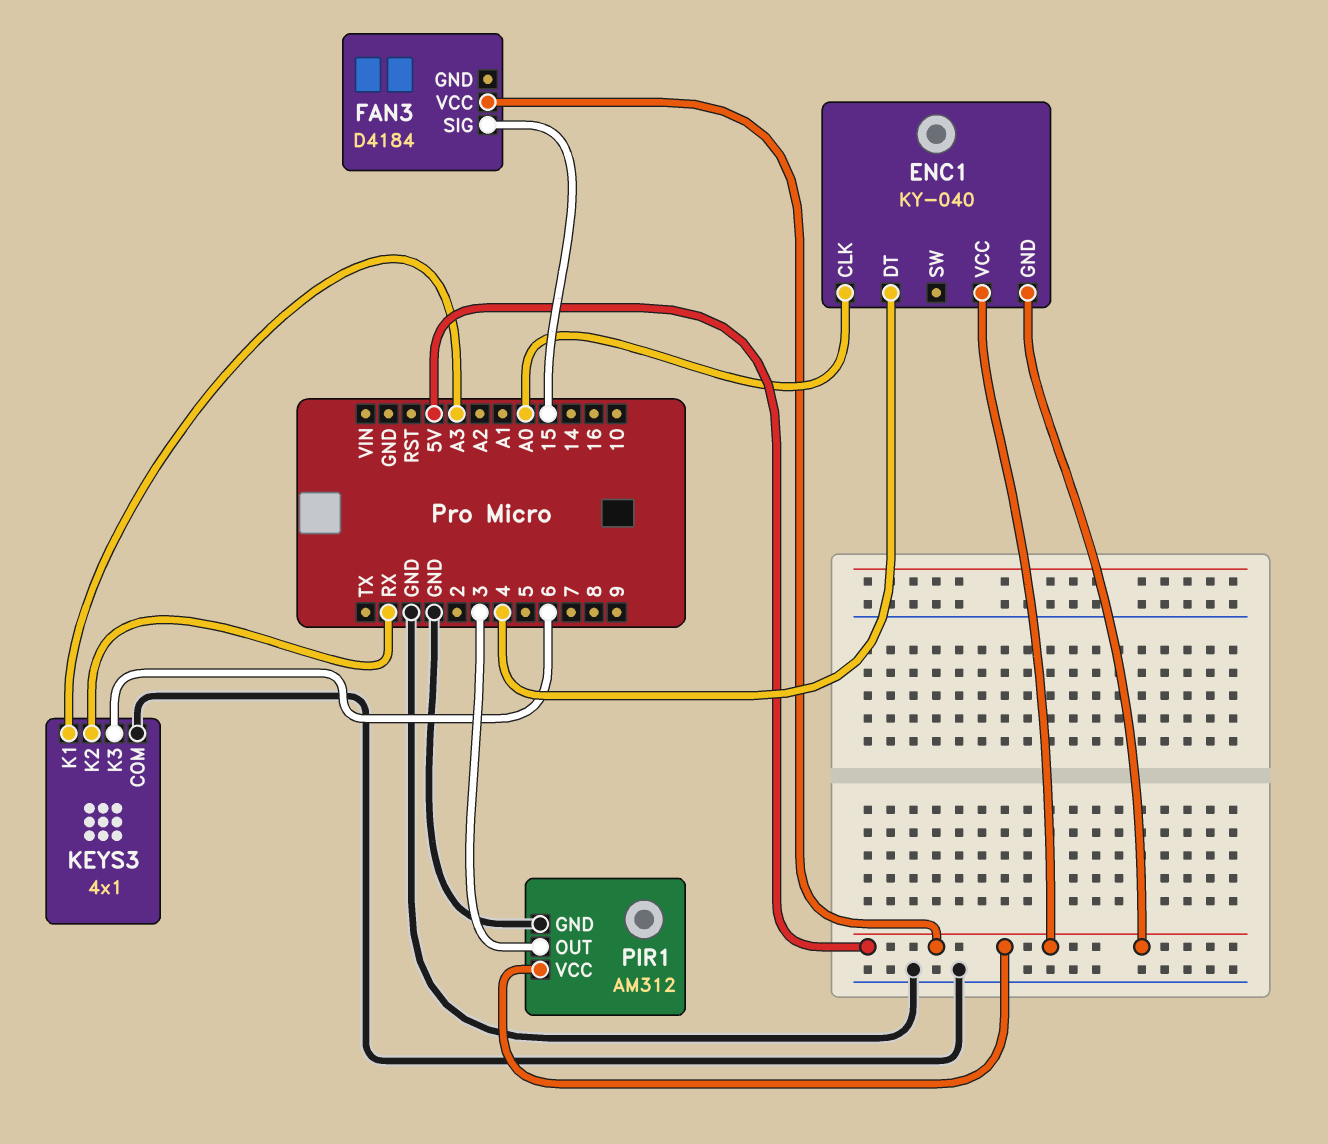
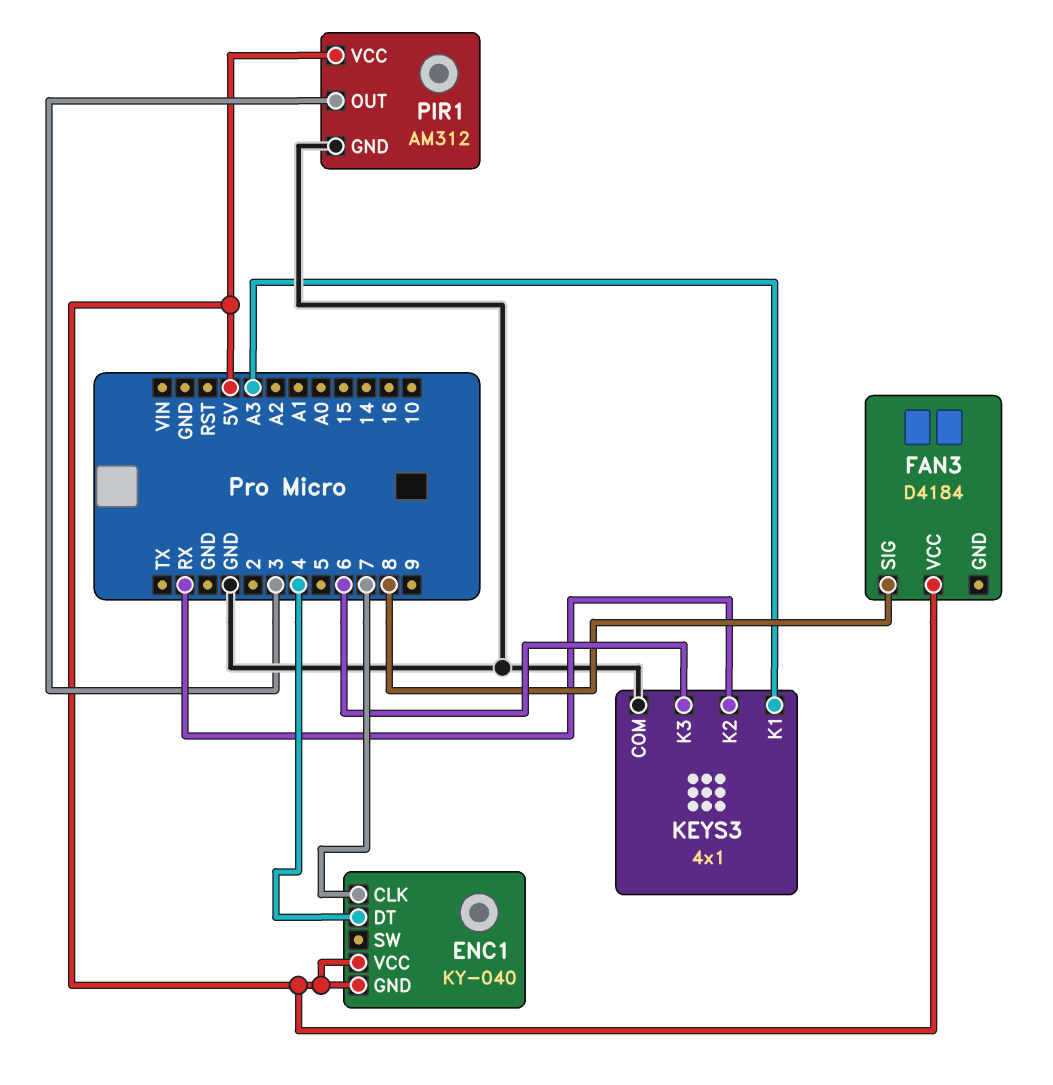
ENC1 pin CLK: A0 -> 7
FAN3 pin SIG: 15 -> 8

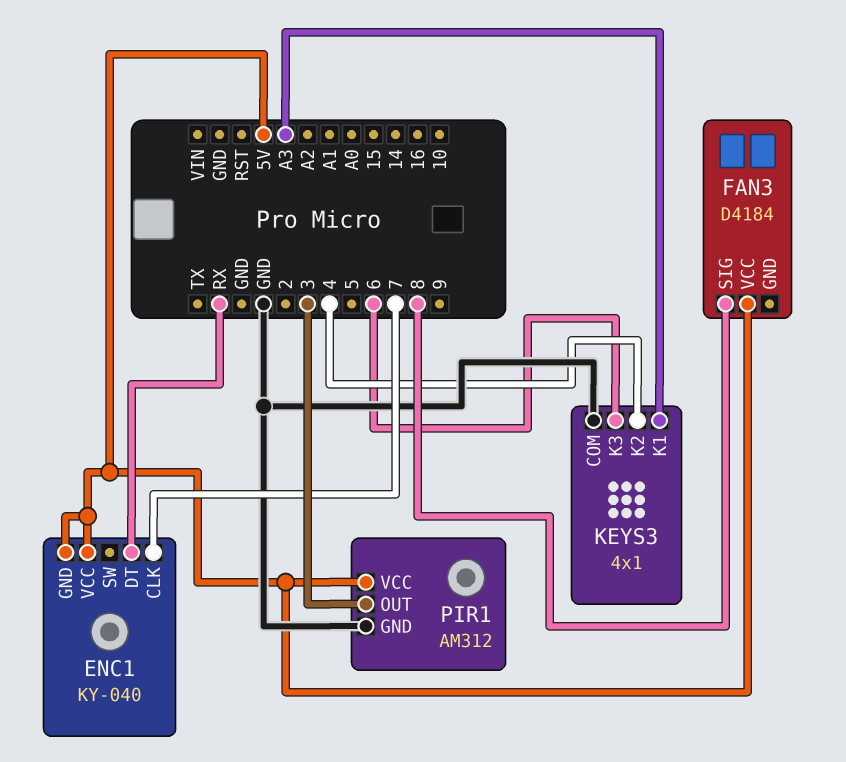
ENC1 pin DT: 4 -> RX
KEYS3 pin K2: RX -> 4

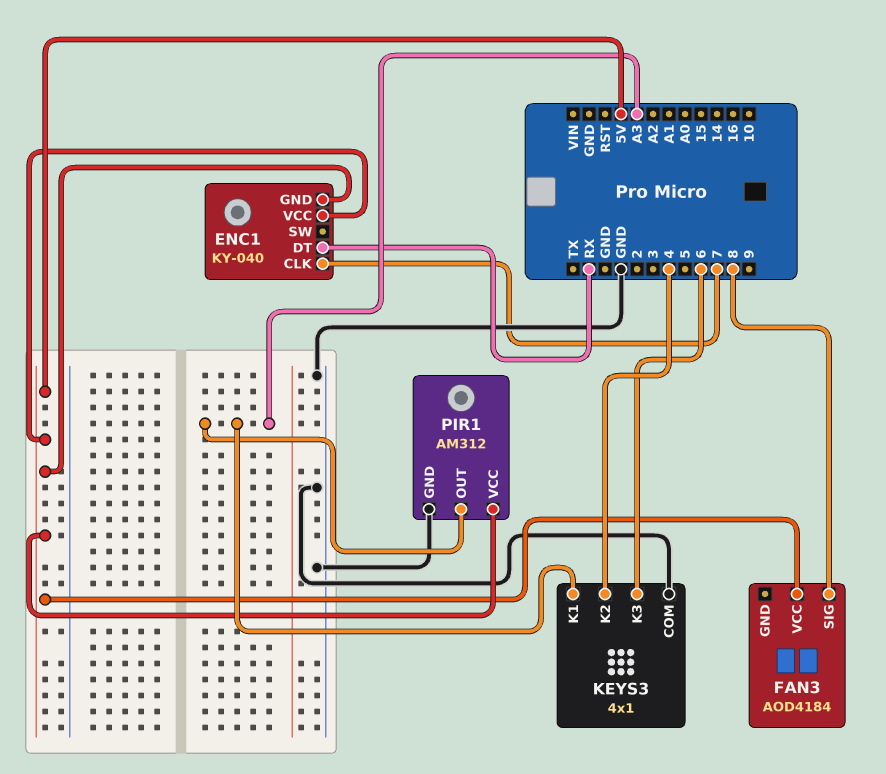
FAN3: D4184 -> AOD4184
PIR1 pin OUT: 3 -> A3

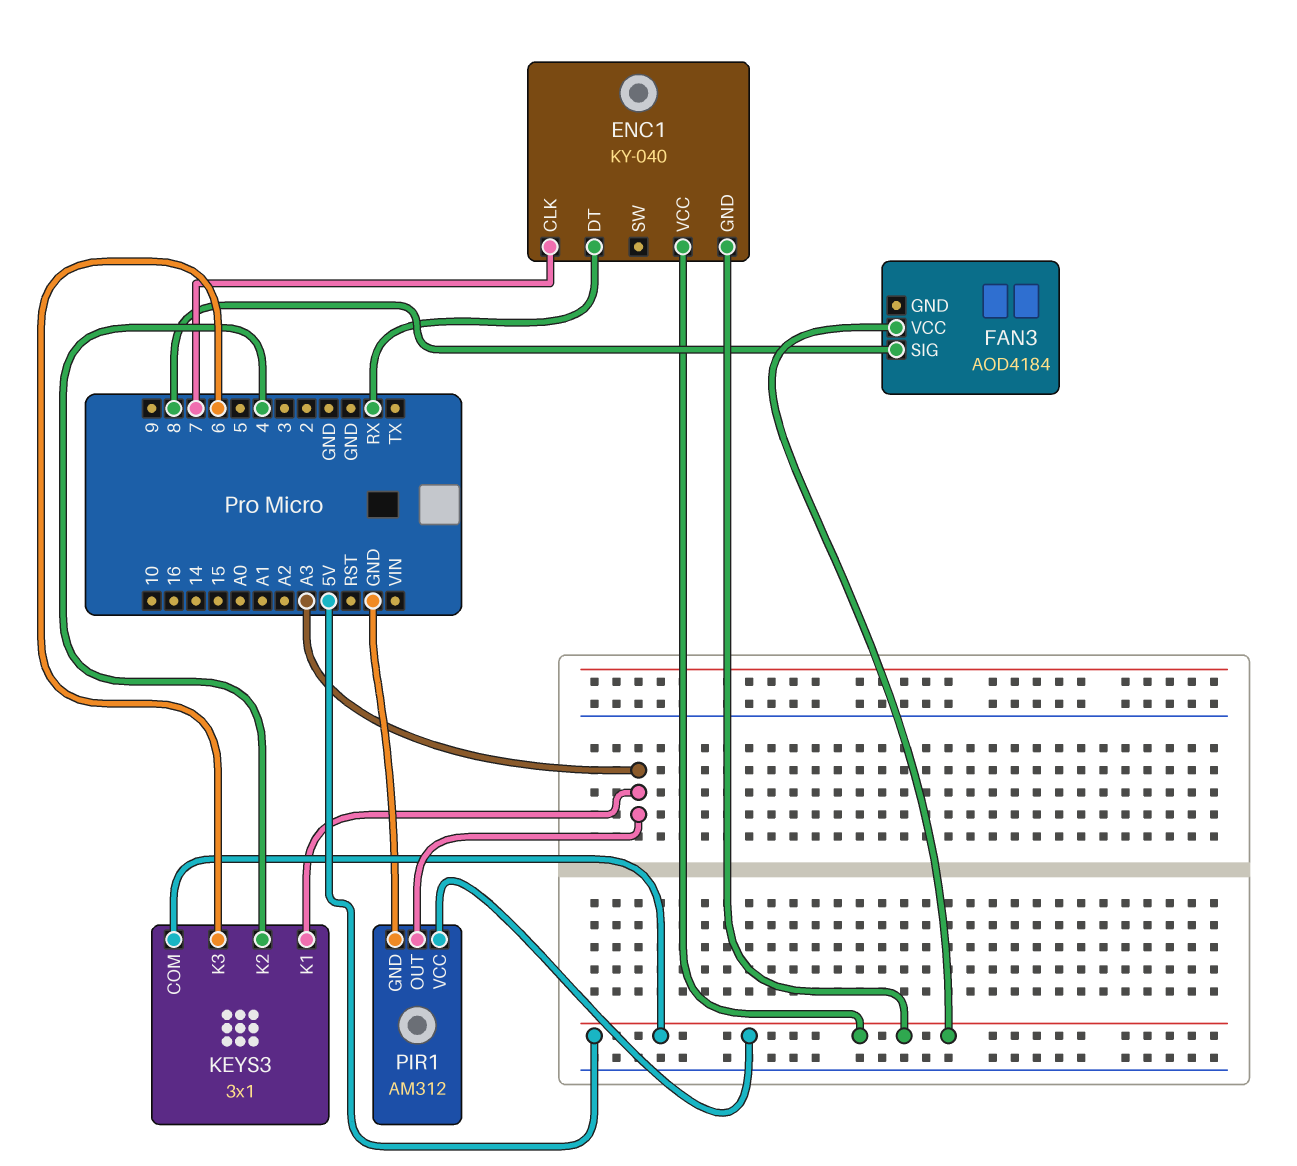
KEYS3: 4x1 -> 3x1
KEYS3 pin COM: GND -> 5V

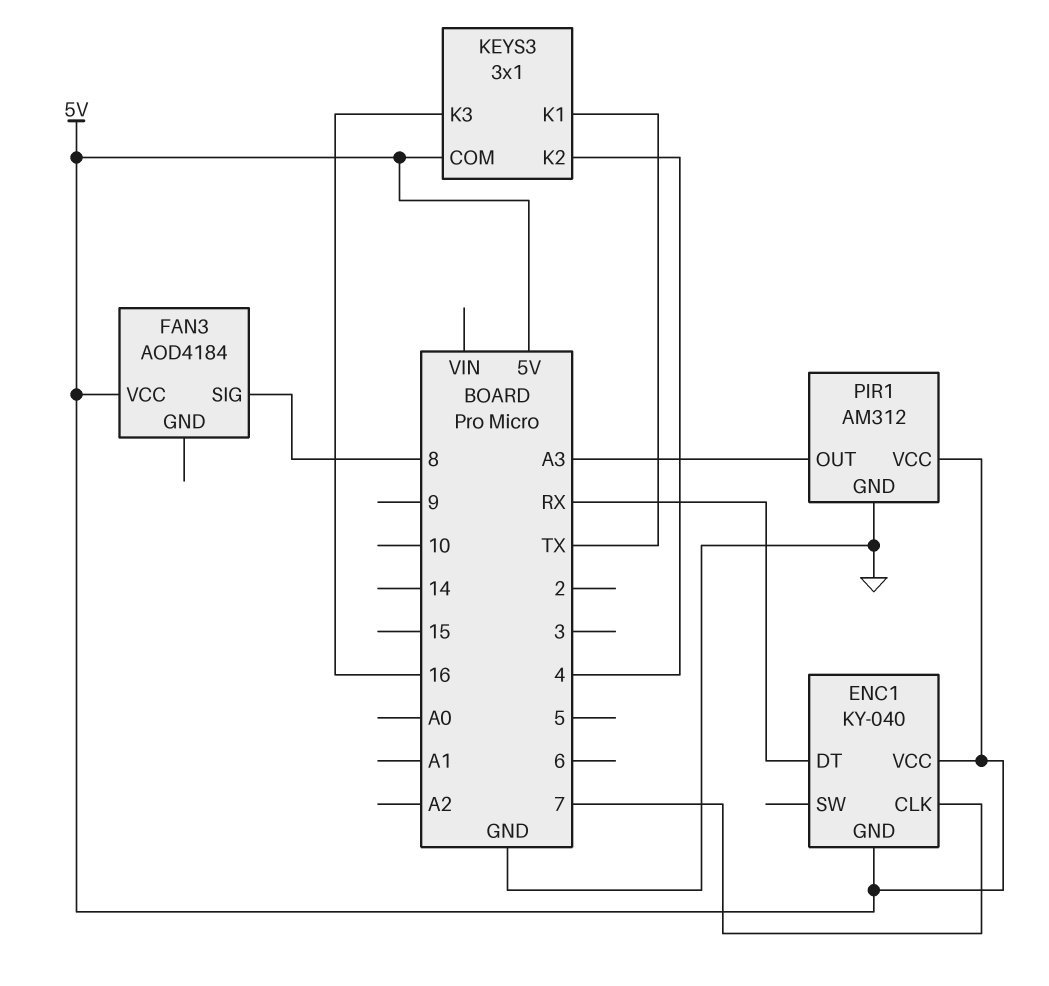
KEYS3 pin K1: A3 -> TX
KEYS3 pin K3: 6 -> 16

